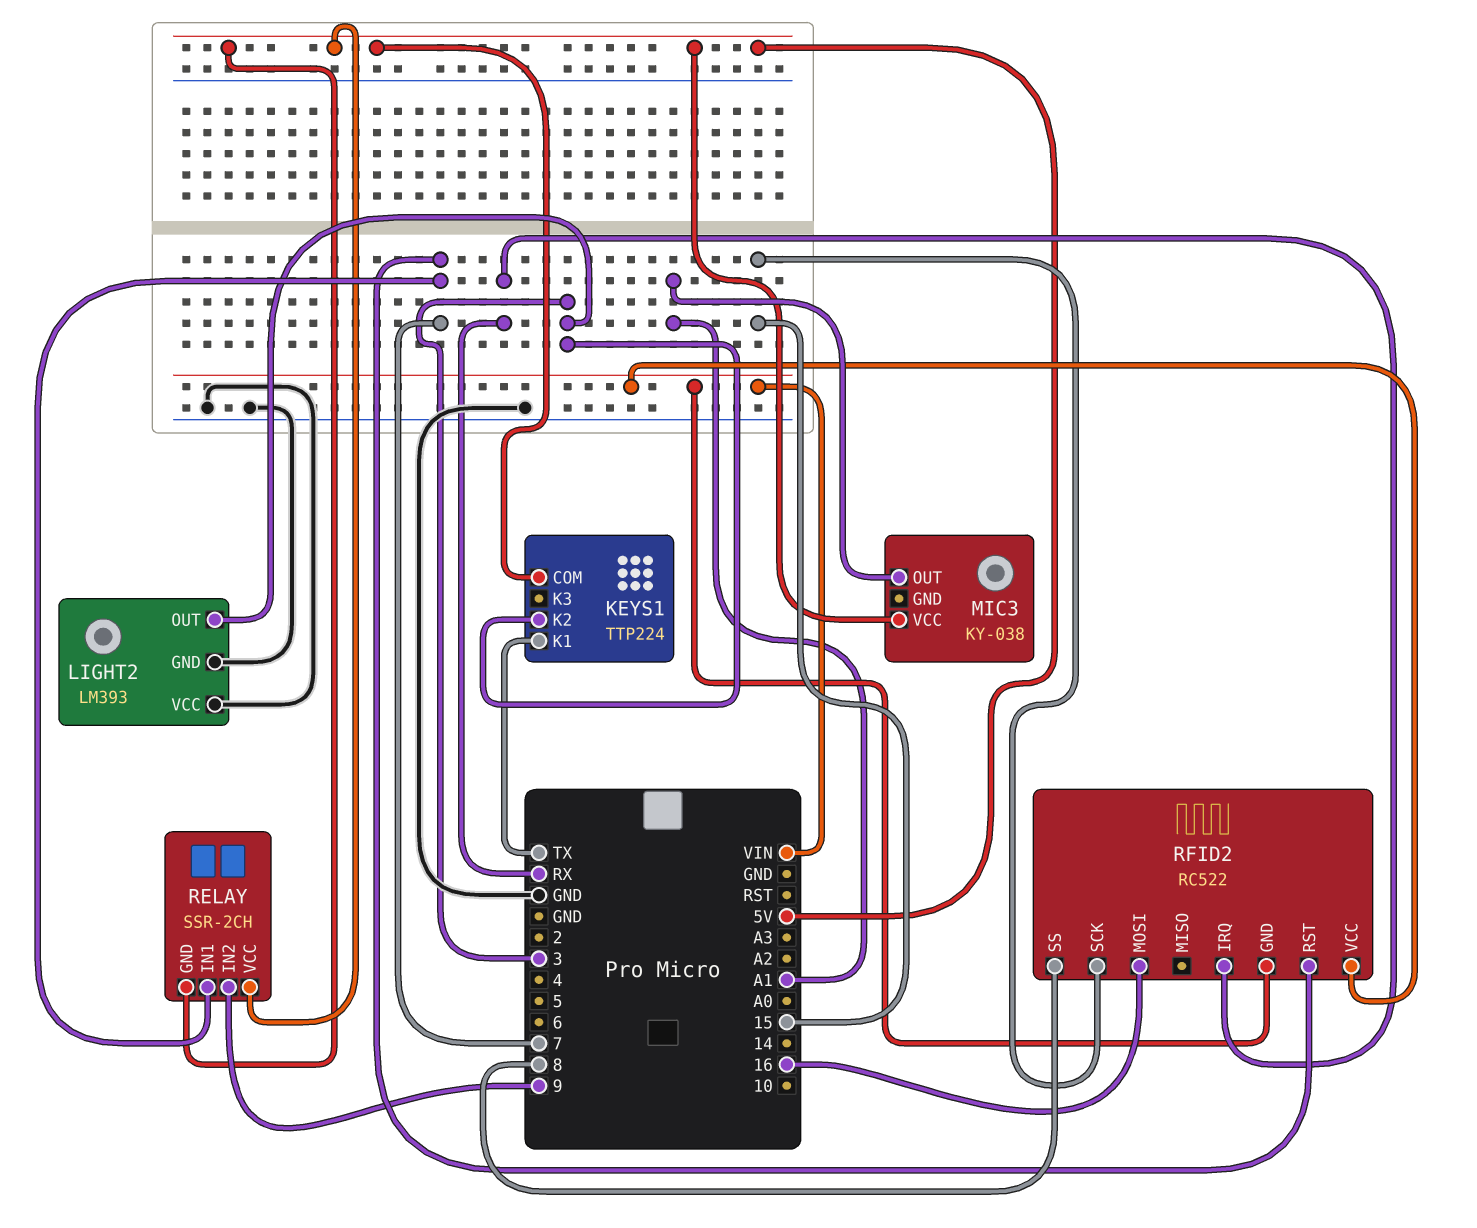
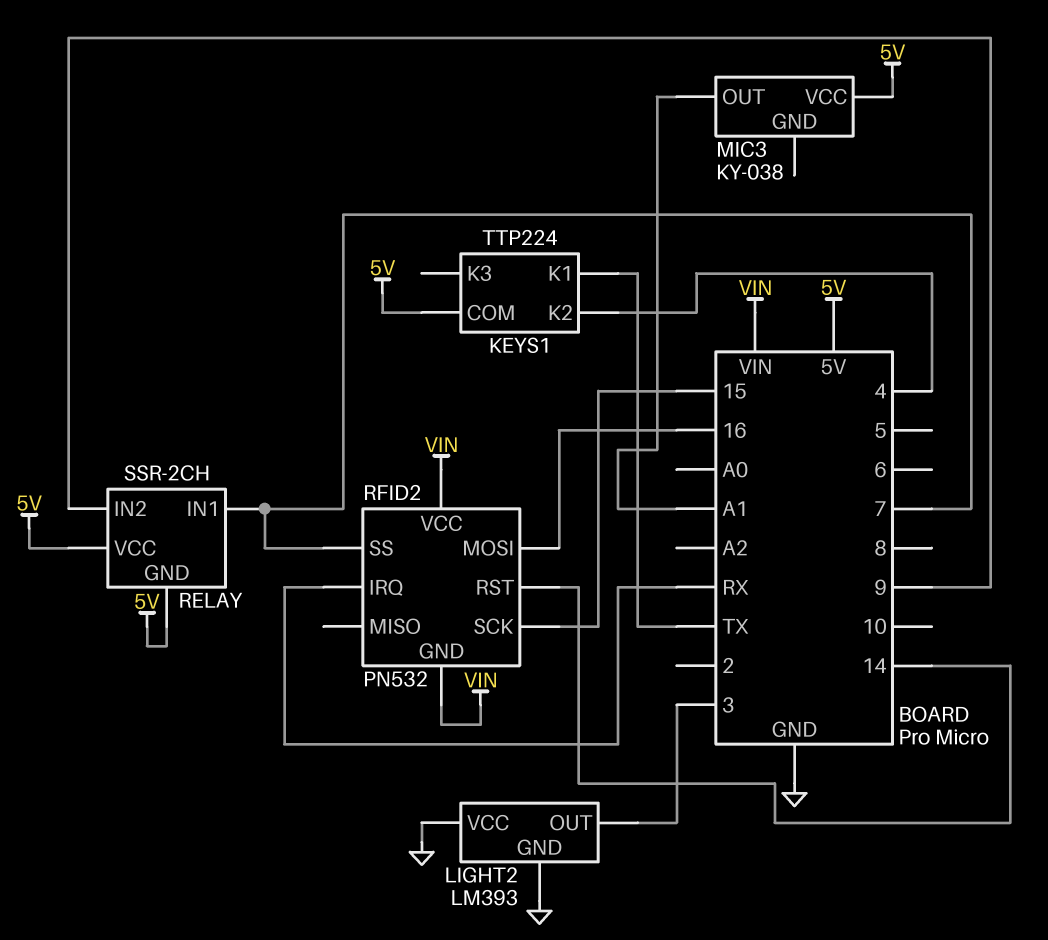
KEYS1 pin K2: 3 -> 4
RFID2: RC522 -> PN532
RFID2 pin RST: 7 -> 14
RFID2 pin SS: 8 -> 7

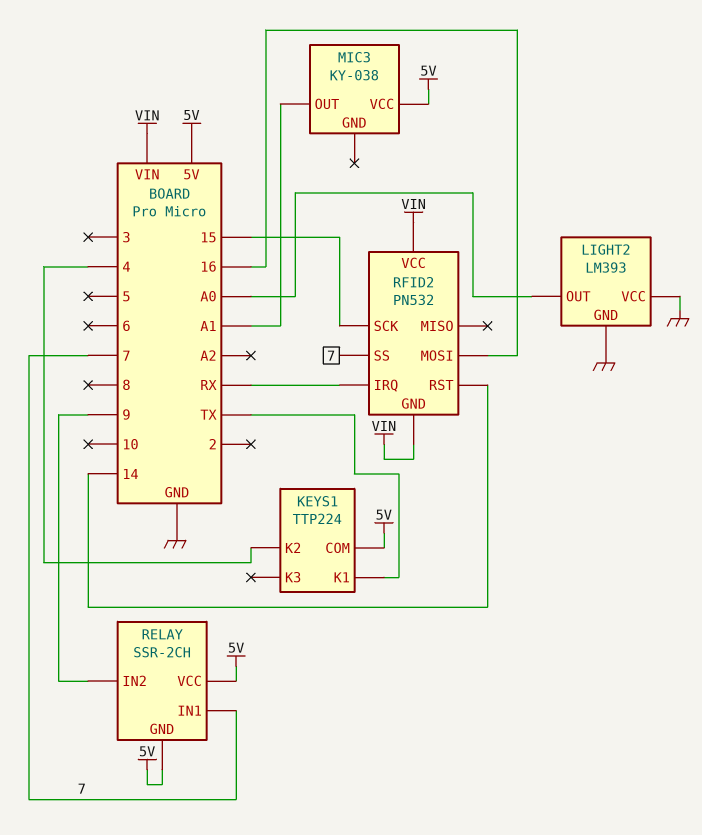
LIGHT2 pin OUT: 3 -> A0

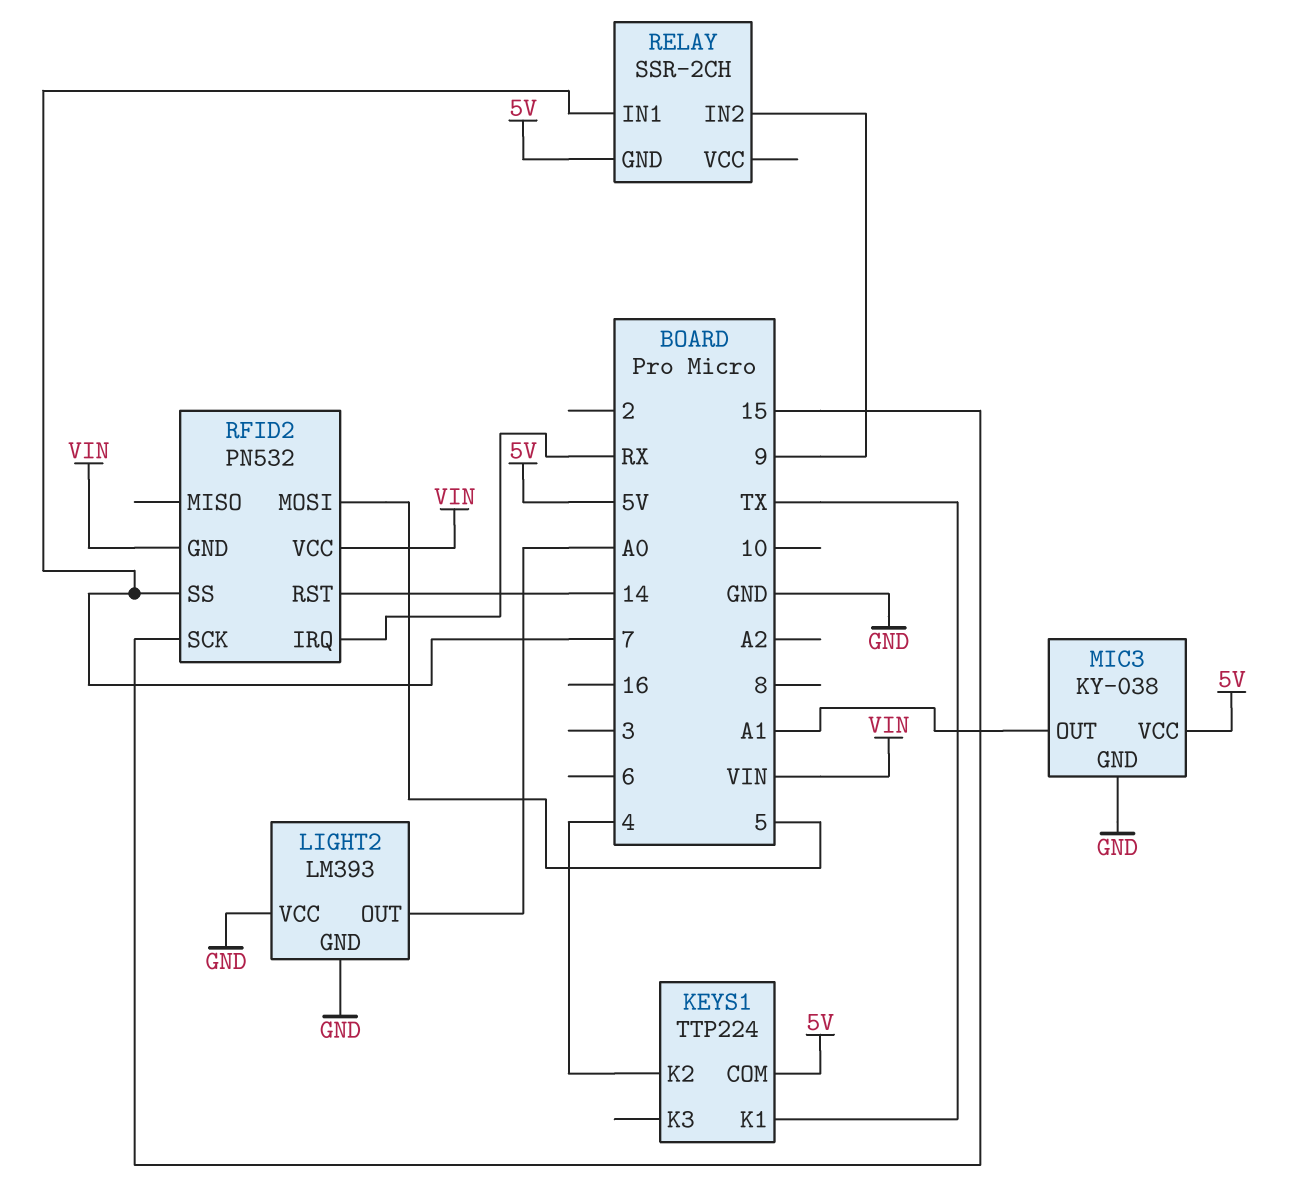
MIC3 pin GND: none -> GND
RELAY pin VCC: 5V -> none
RFID2 pin MOSI: 16 -> 5

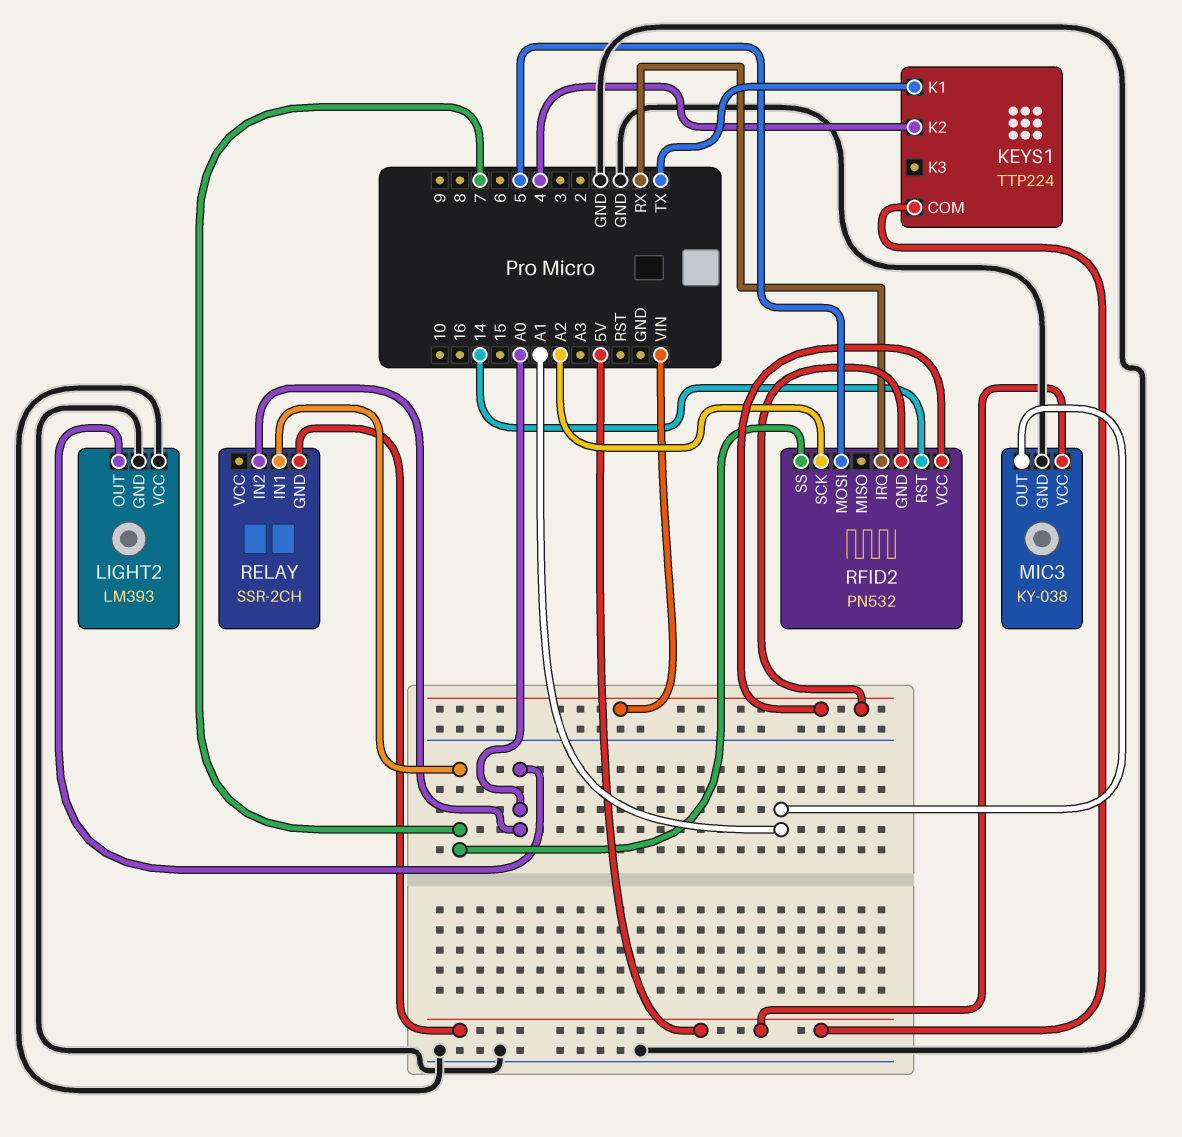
RELAY pin IN2: 9 -> A0
RFID2 pin SCK: 15 -> A2

